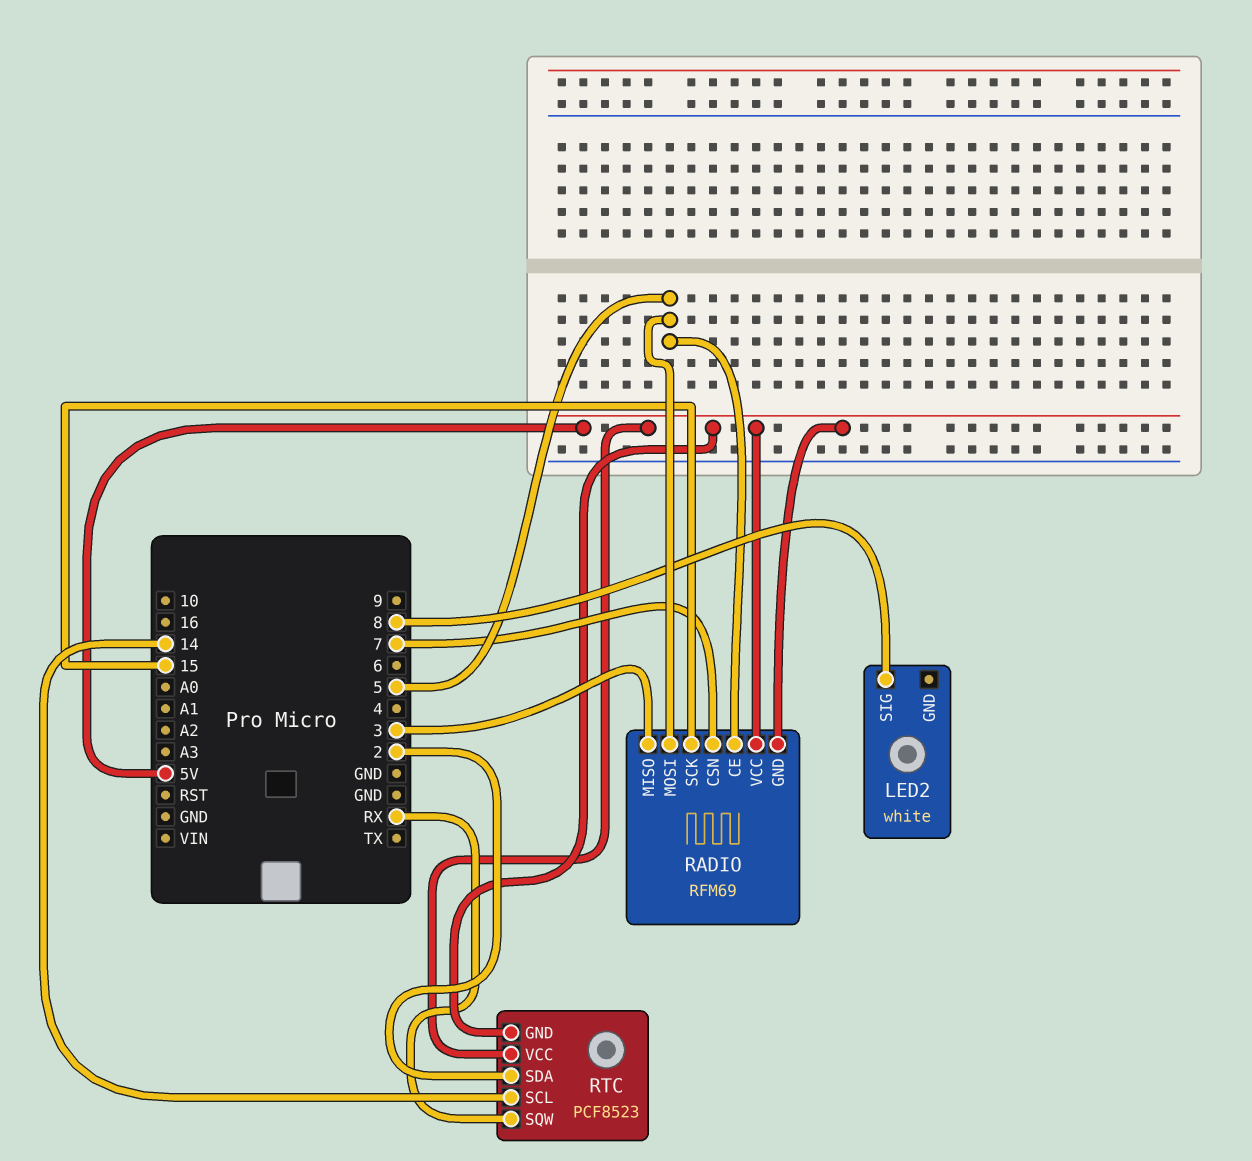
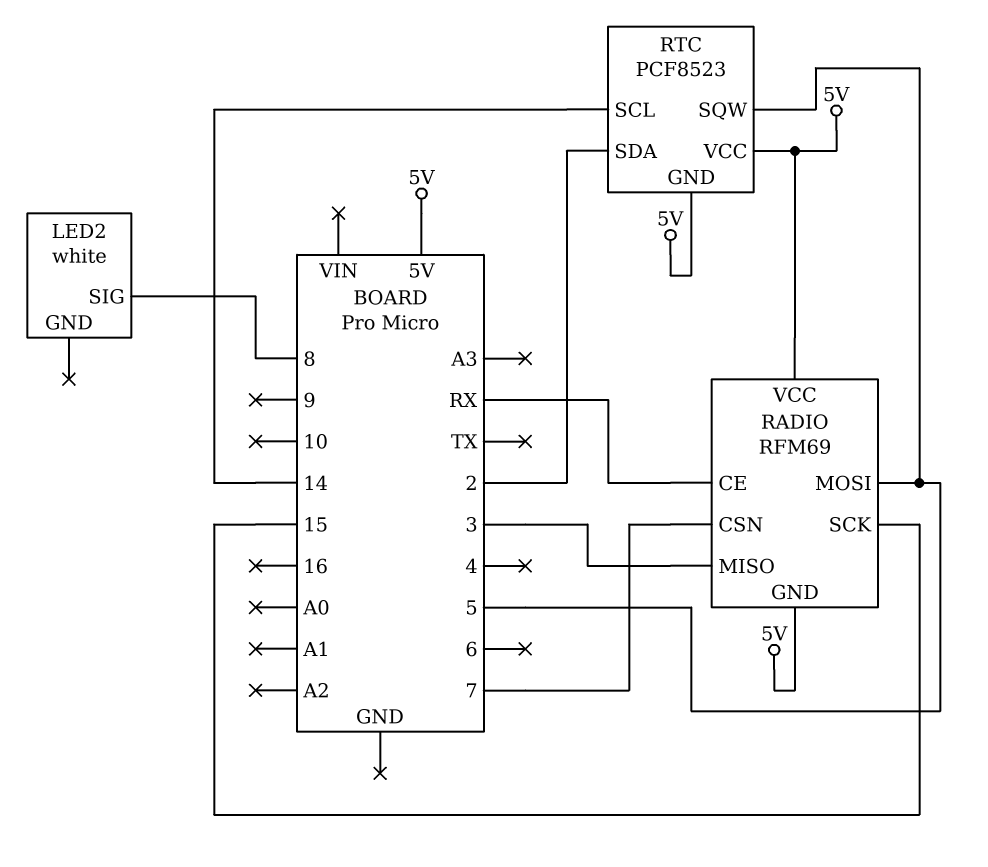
RADIO pin CE: 5 -> RX
RTC pin SQW: RX -> 5

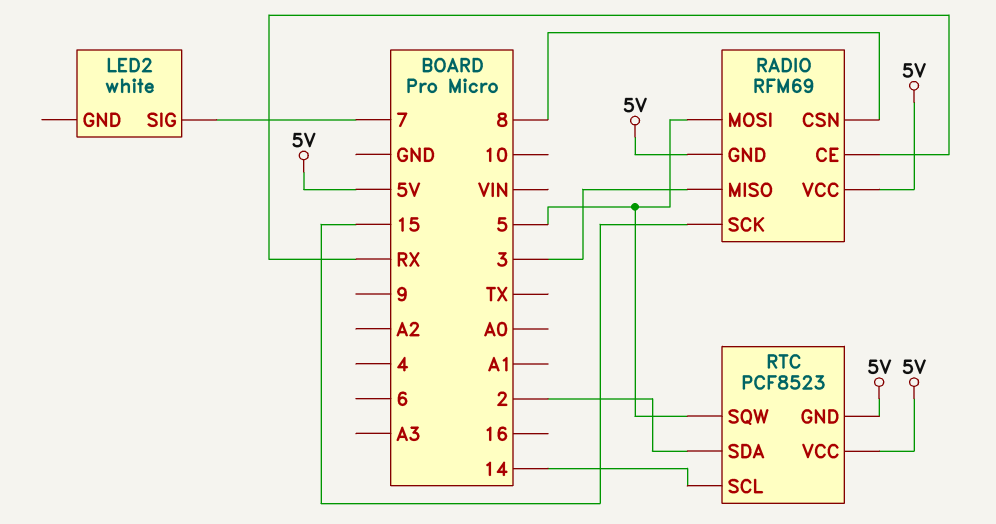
LED2 pin SIG: 8 -> 7
RADIO pin CSN: 7 -> 8

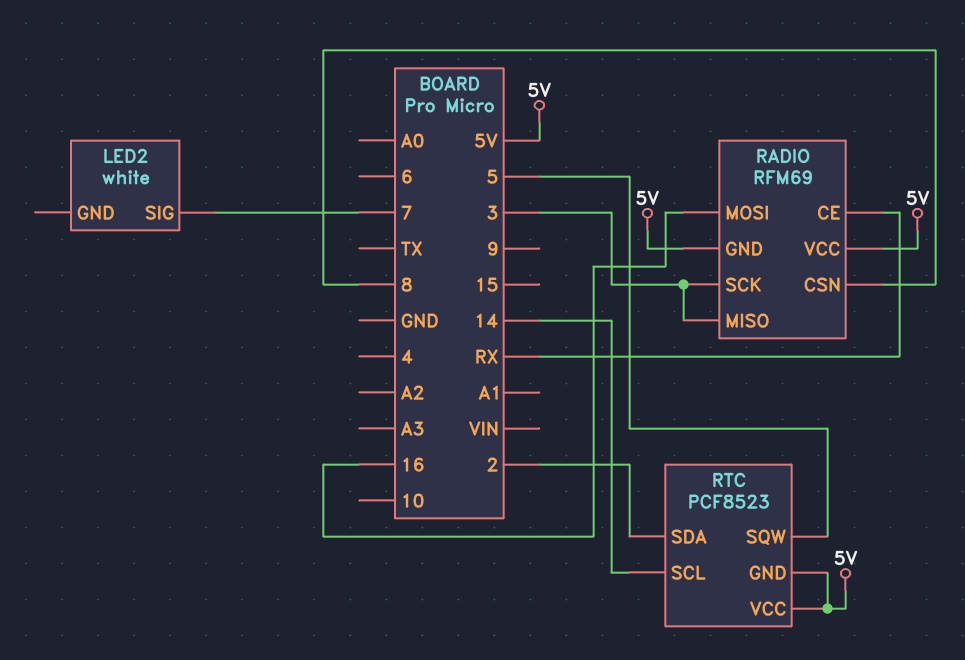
RADIO pin MOSI: 5 -> 16
RADIO pin SCK: 15 -> 3

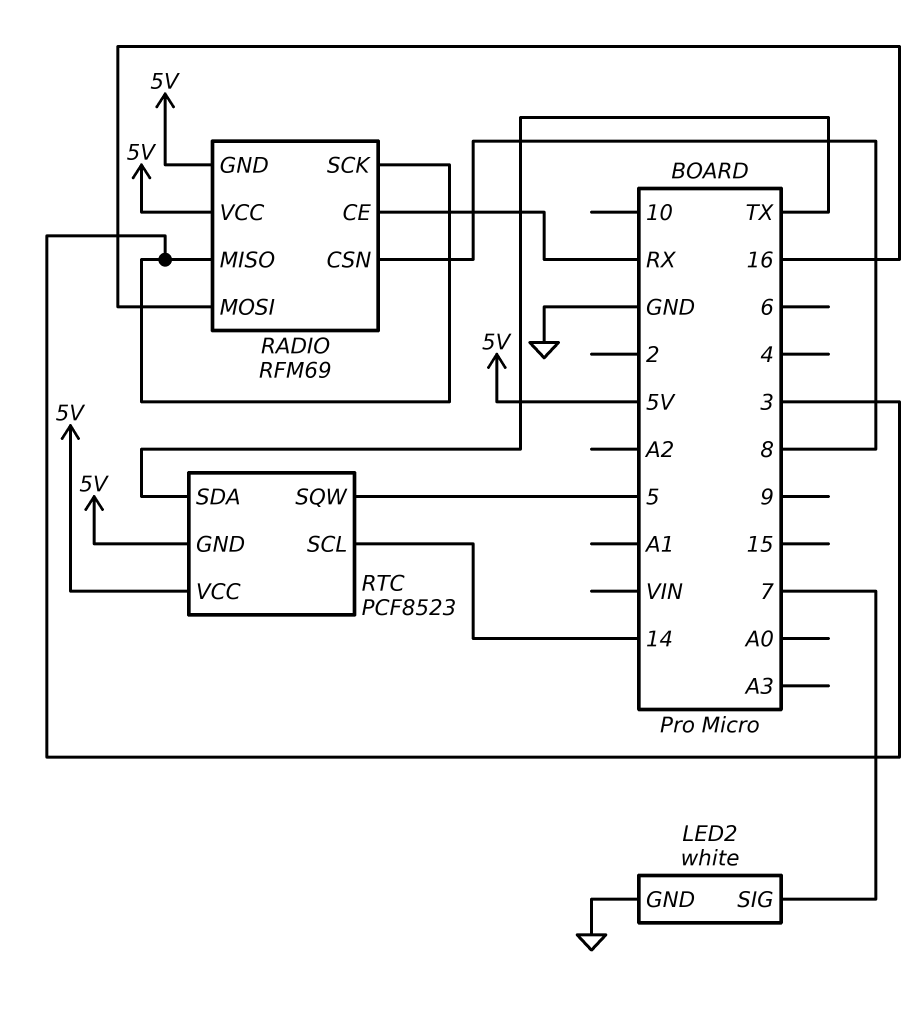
LED2 pin GND: none -> GND
RTC pin SDA: 2 -> TX

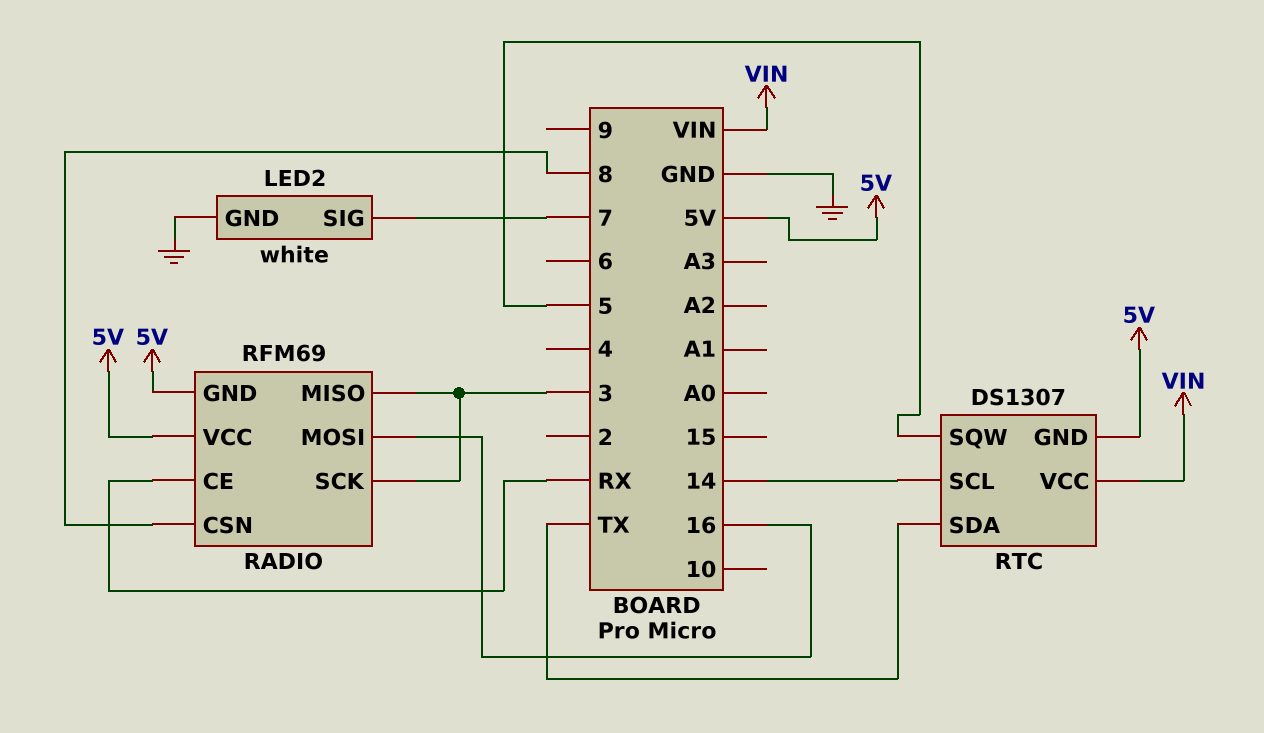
RTC: PCF8523 -> DS1307
RTC pin VCC: 5V -> VIN

